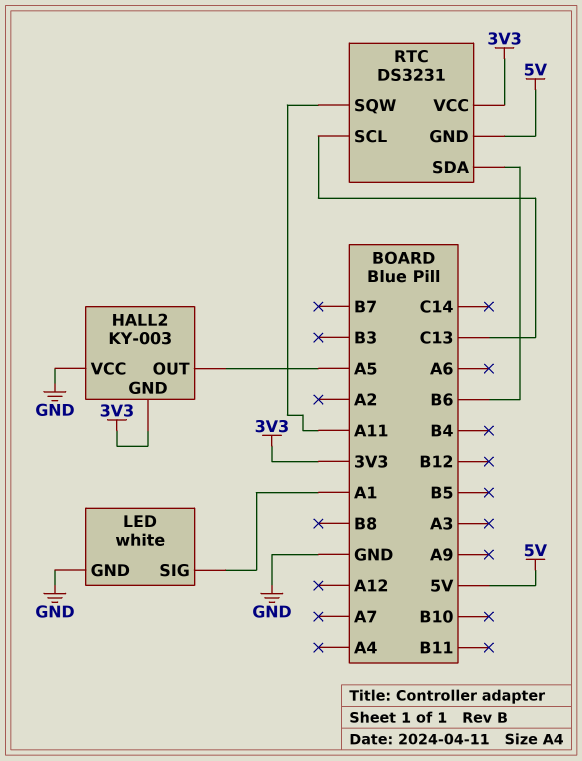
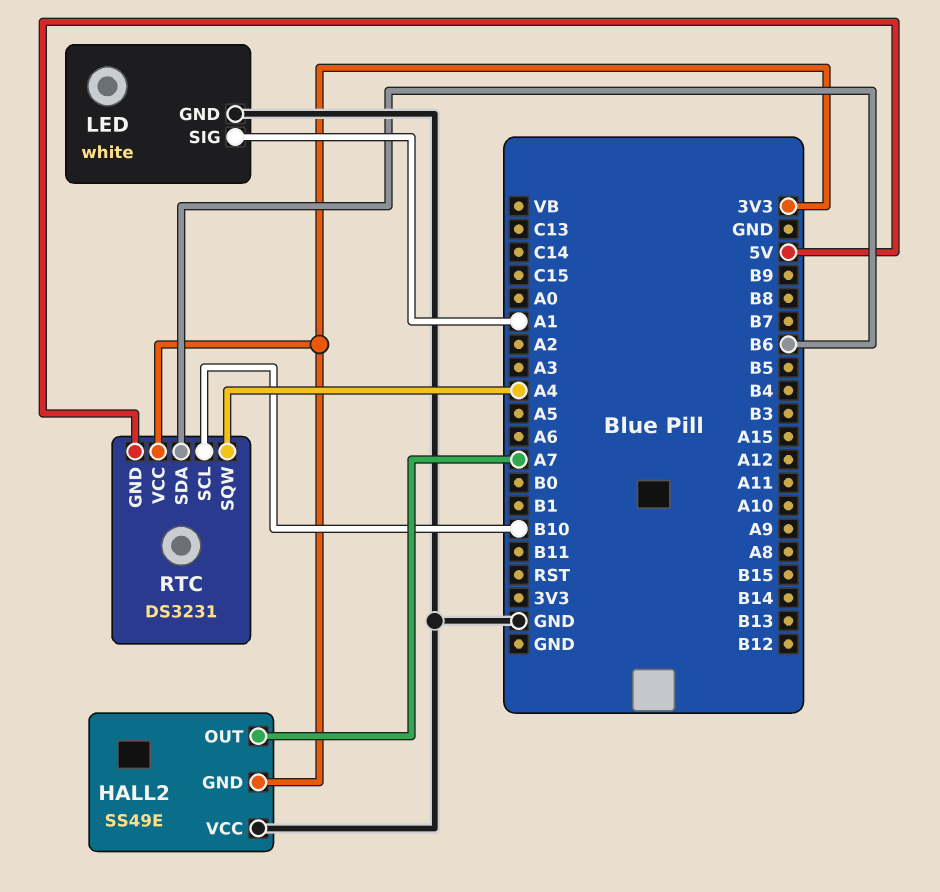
HALL2: KY-003 -> SS49E
HALL2 pin OUT: A5 -> A7
RTC pin SCL: C13 -> B10
RTC pin SQW: A11 -> A4

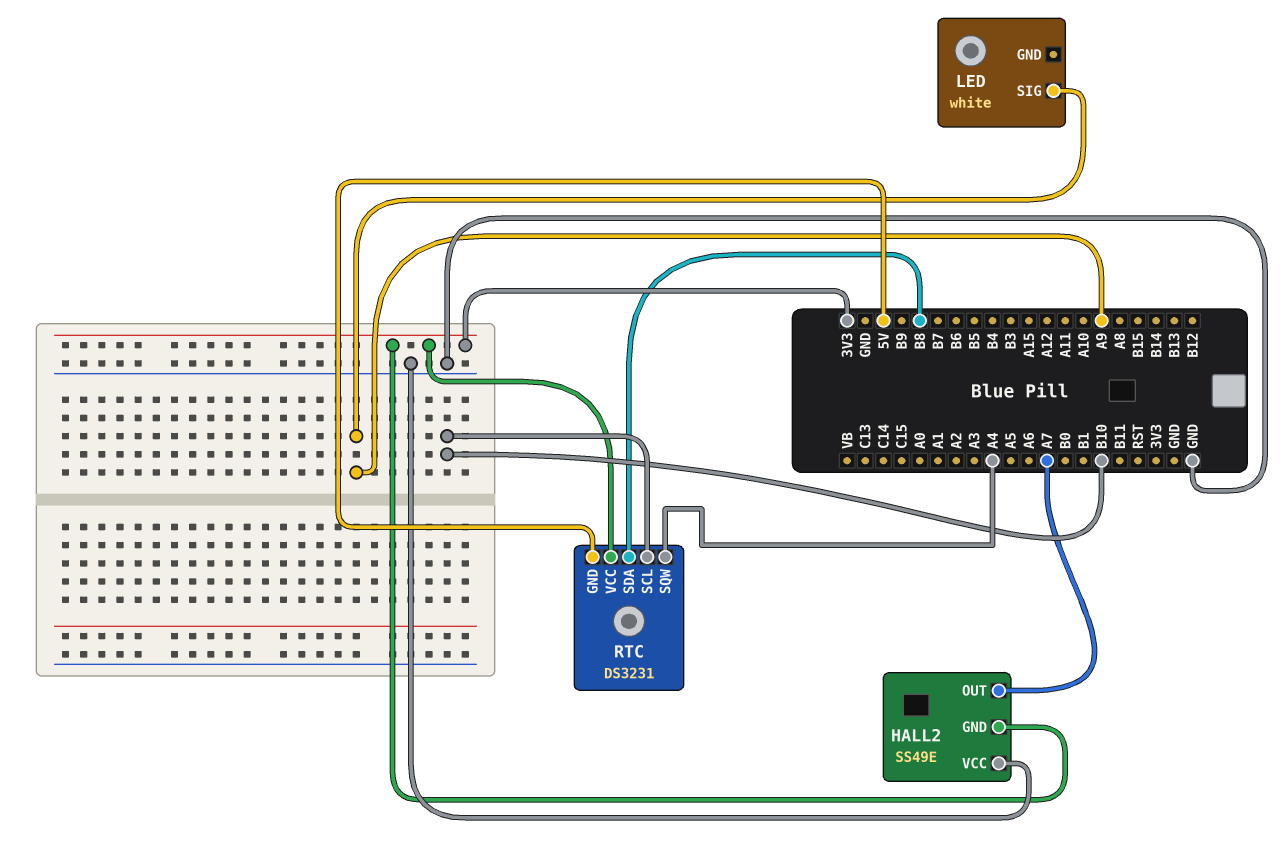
LED pin GND: GND -> none
LED pin SIG: A1 -> A9
RTC pin SDA: B6 -> B8

